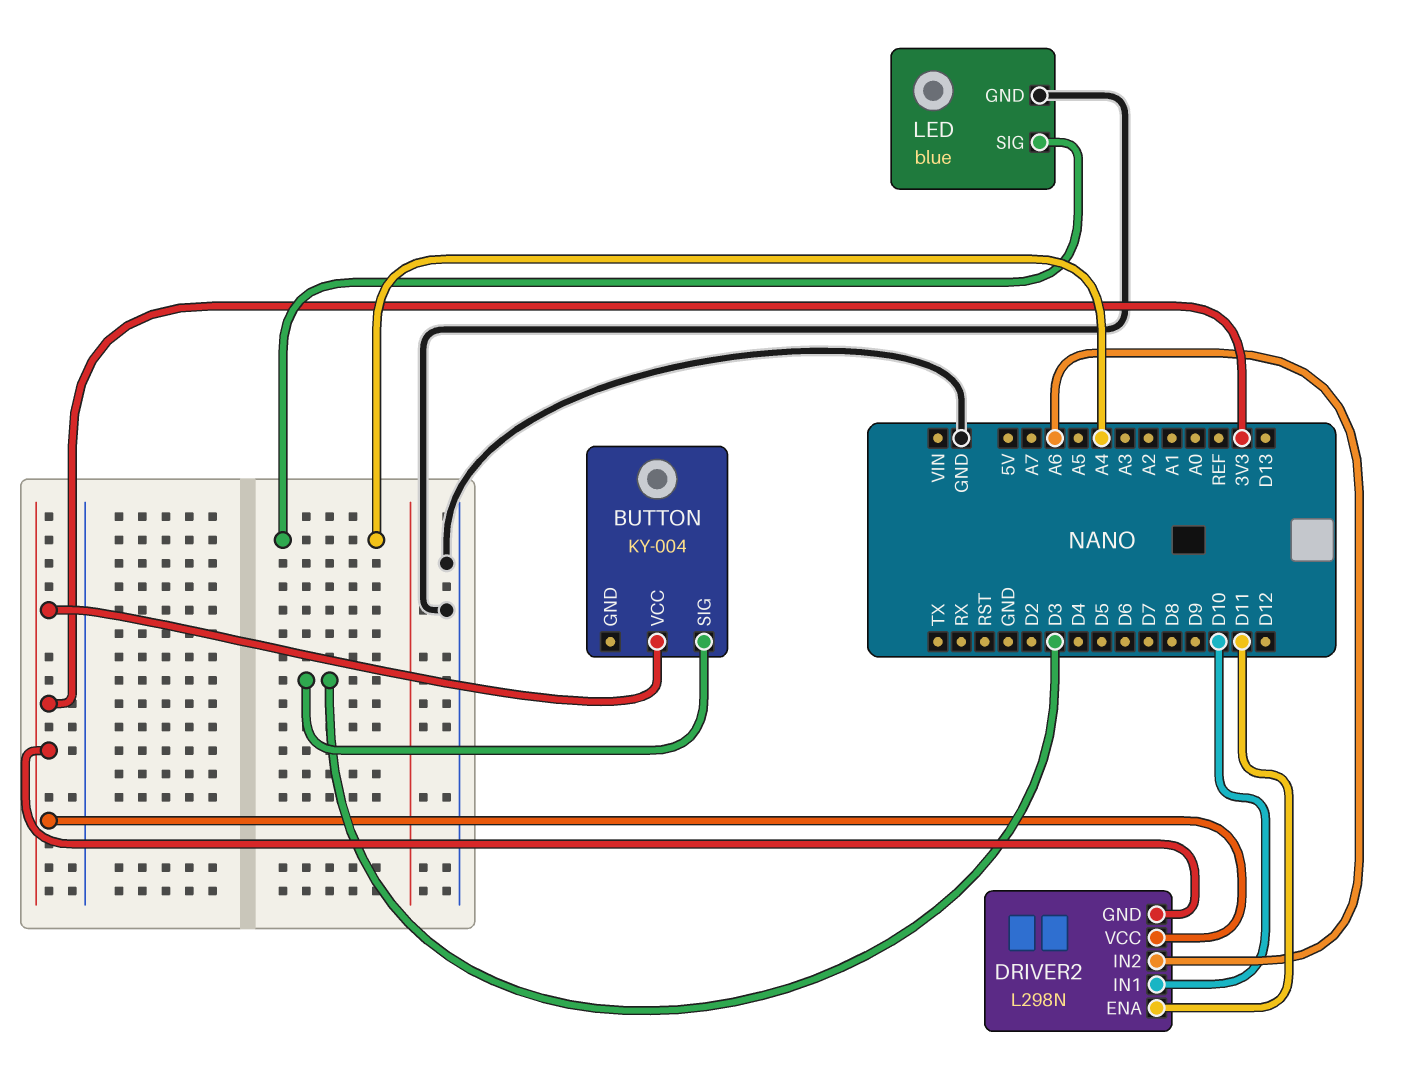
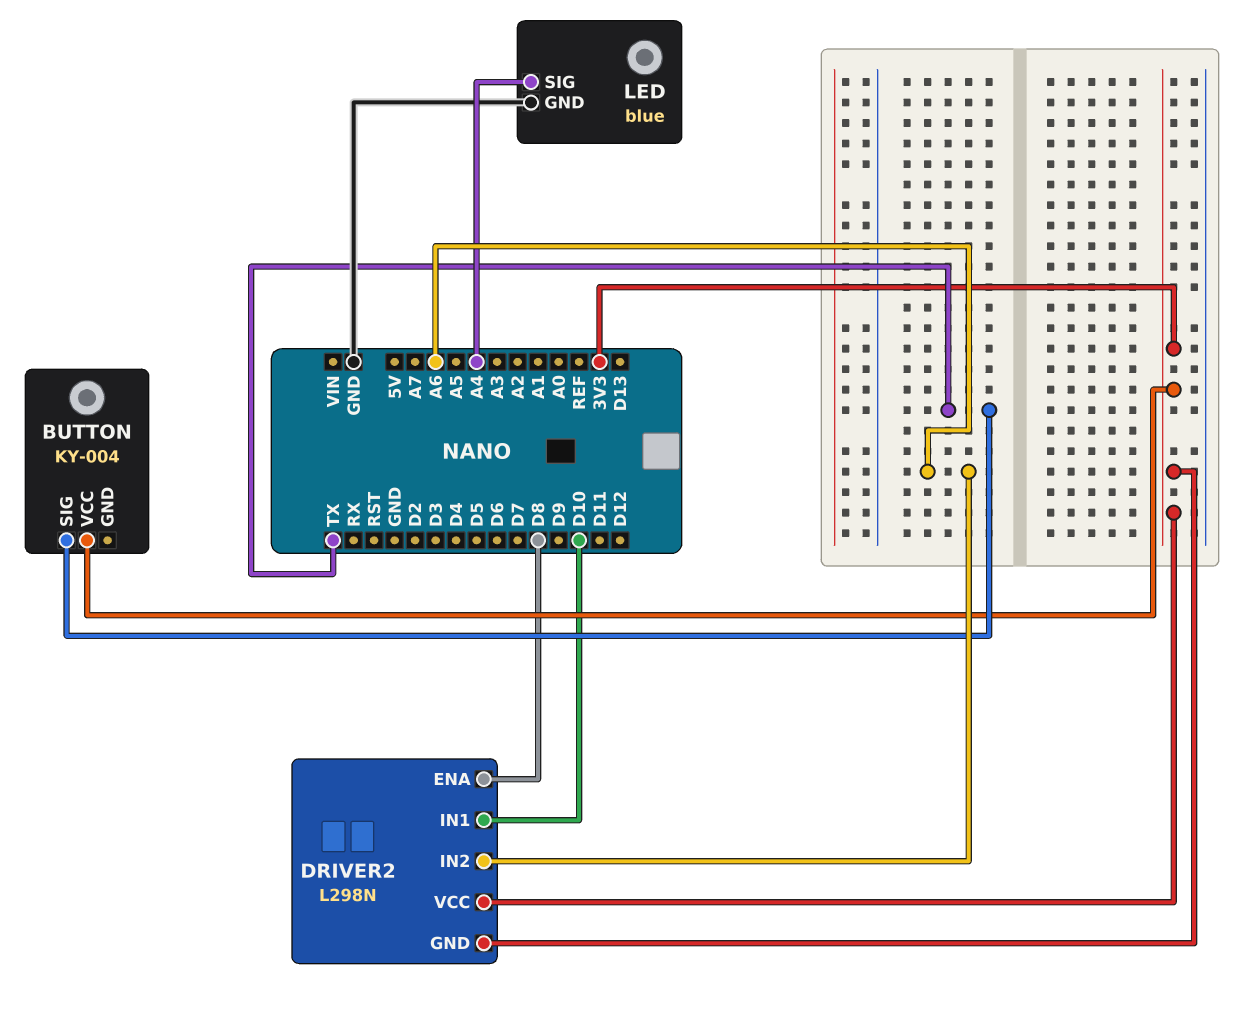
BUTTON pin SIG: D3 -> TX
DRIVER2 pin ENA: D11 -> D8

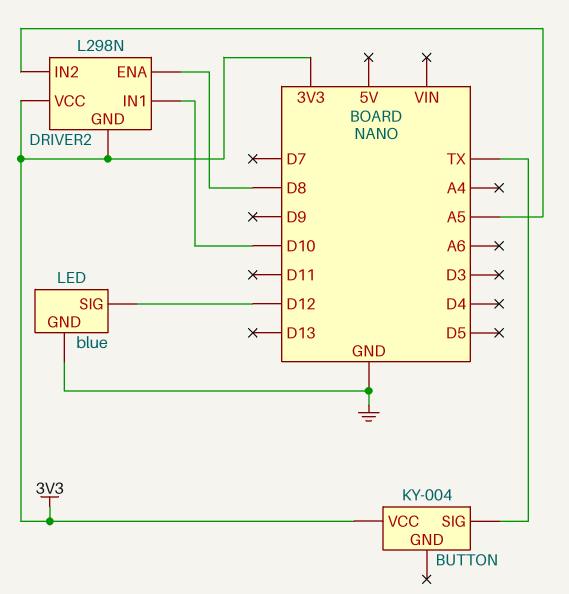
DRIVER2 pin IN2: A6 -> A5
LED pin SIG: A4 -> D12

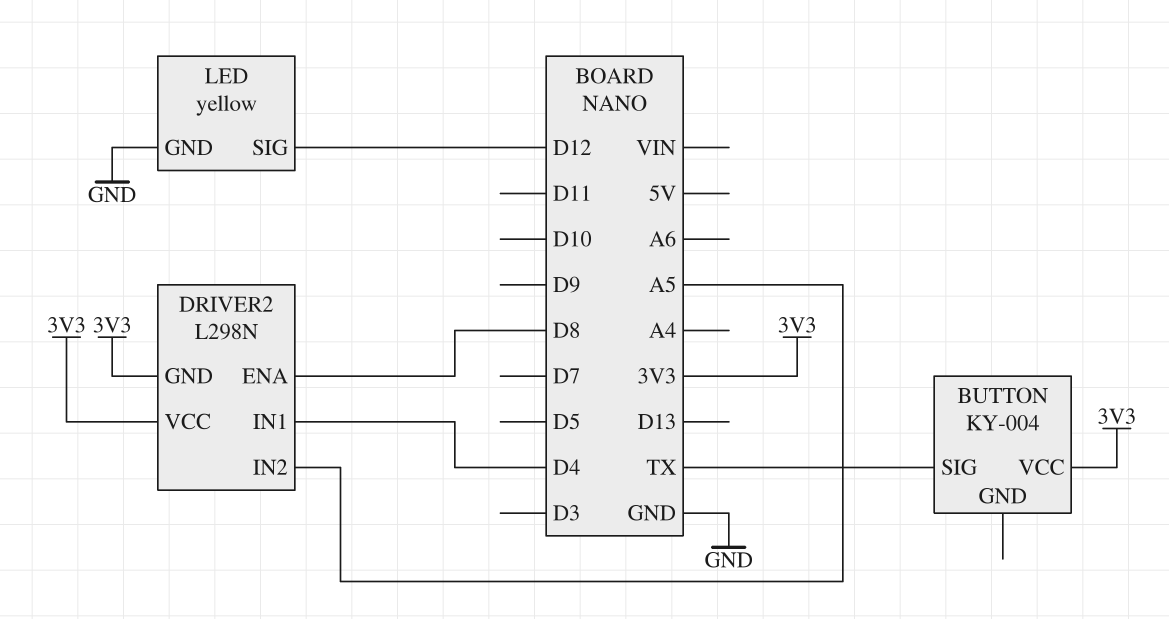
DRIVER2 pin IN1: D10 -> D4
LED: blue -> yellow

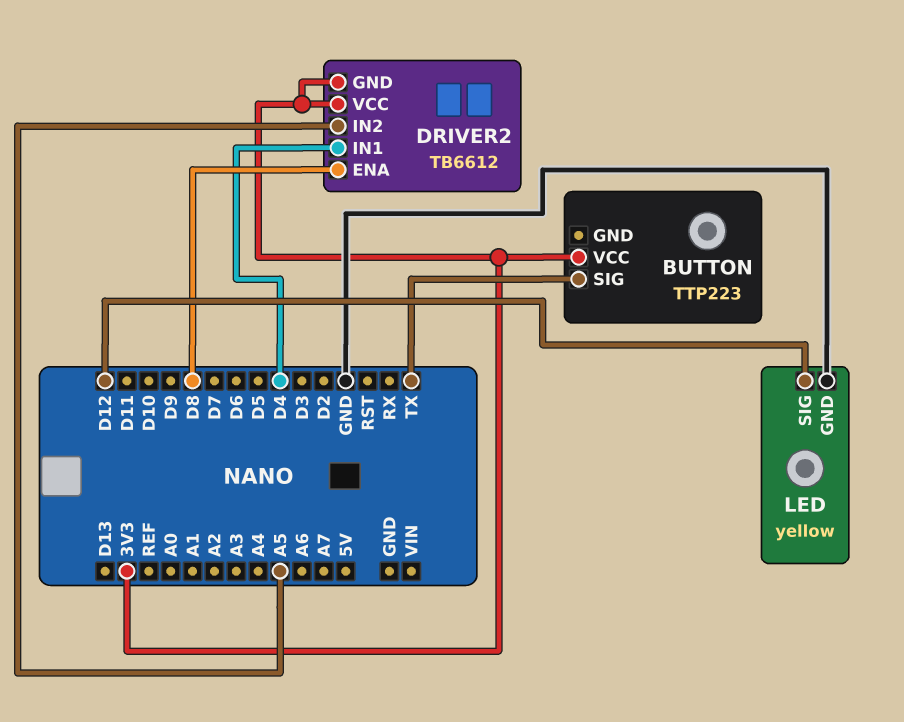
BUTTON: KY-004 -> TTP223
DRIVER2: L298N -> TB6612

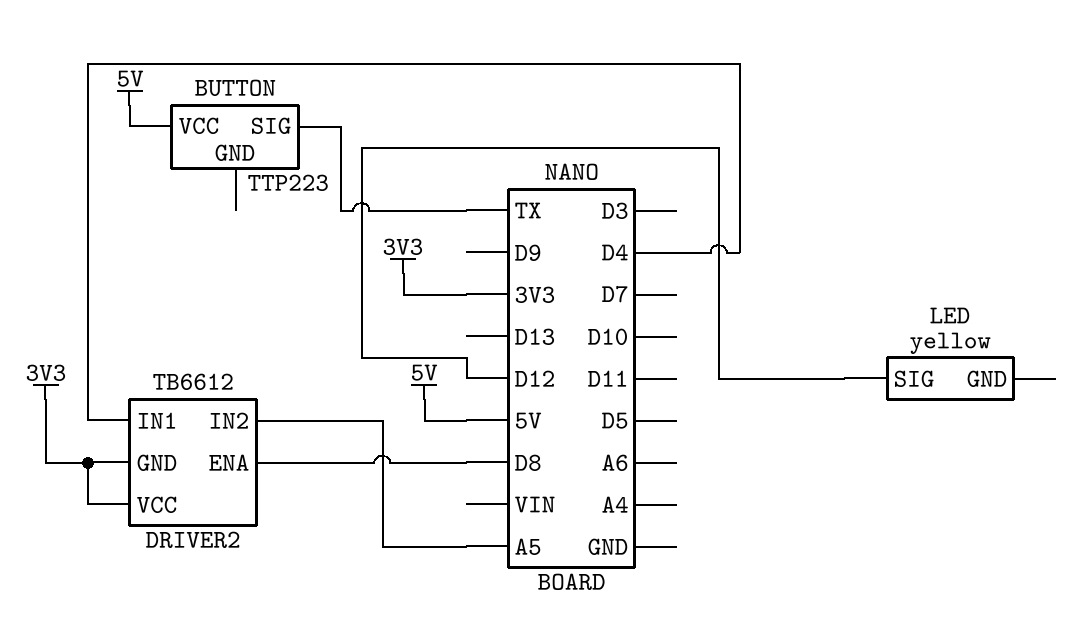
BUTTON pin VCC: 3V3 -> 5V
LED pin GND: GND -> none

